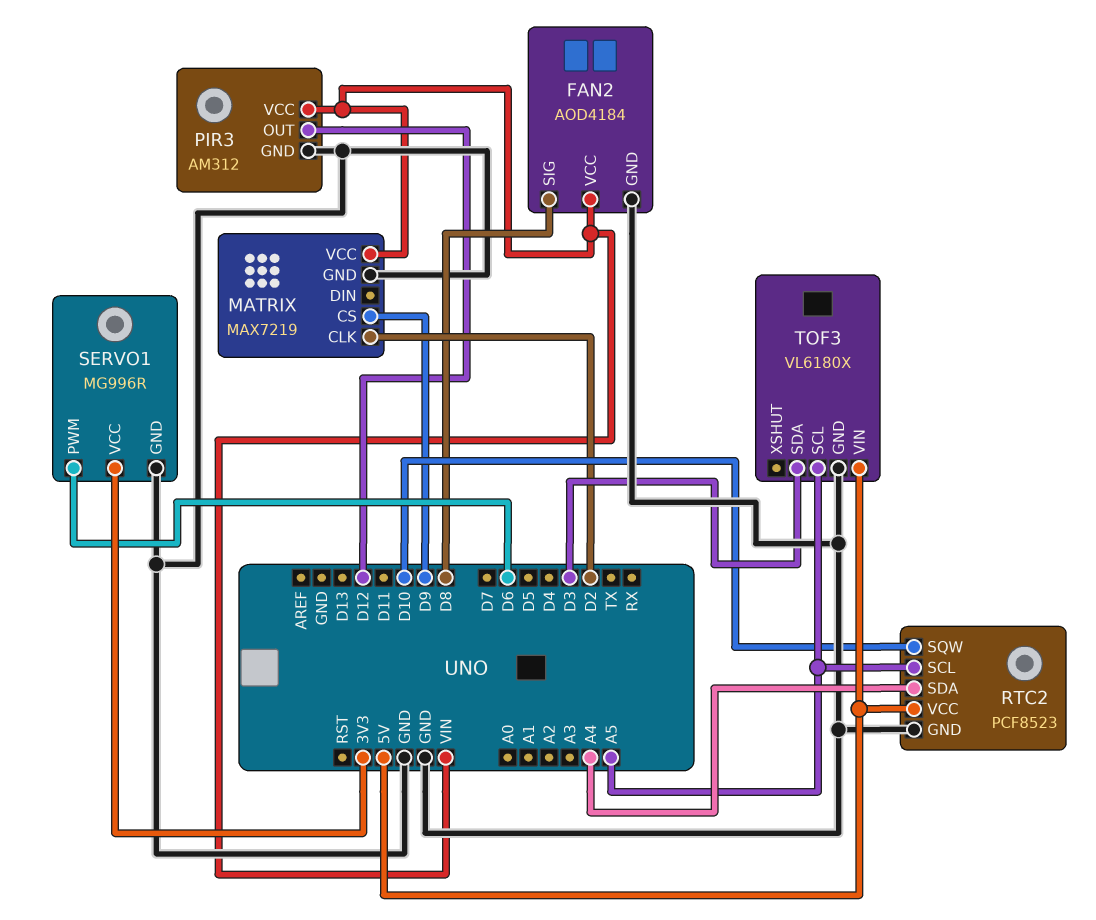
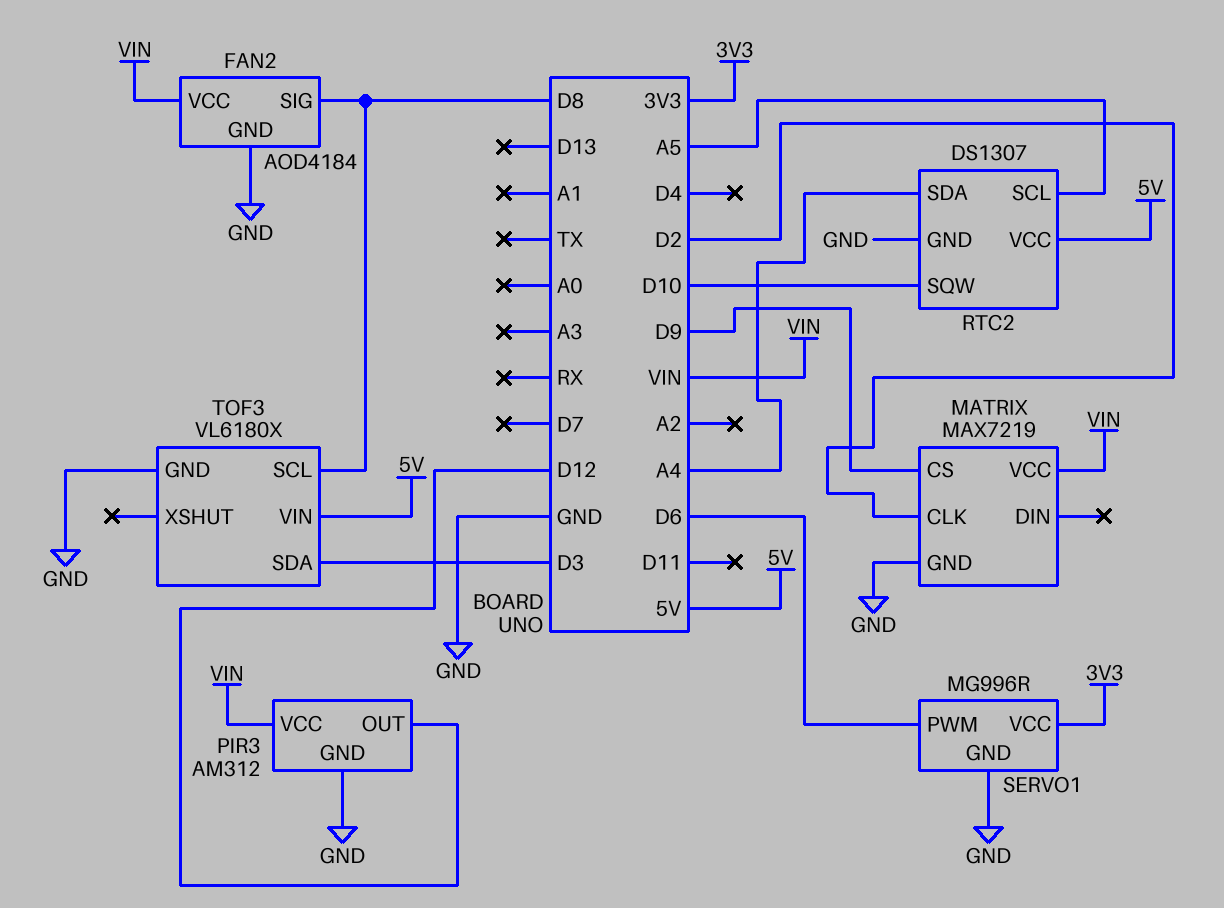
RTC2: PCF8523 -> DS1307
TOF3 pin SCL: A5 -> D8

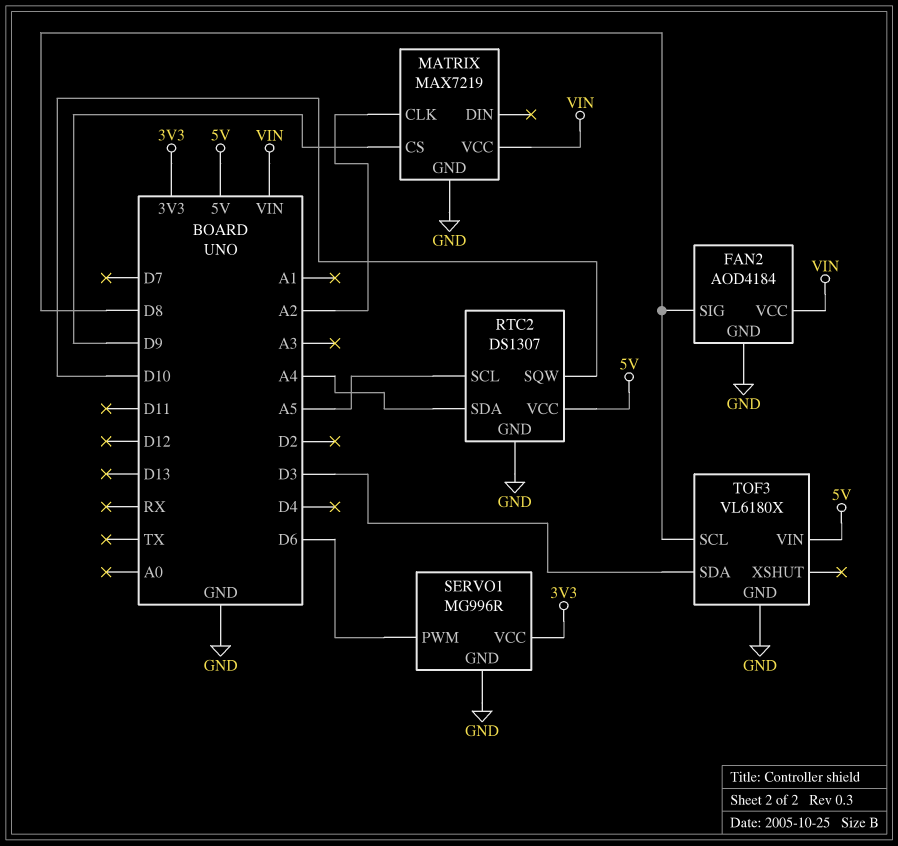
MATRIX pin CLK: D2 -> A2
PIR3: AM312 -> none
PIR3 pin GND: GND -> none
PIR3 pin OUT: D12 -> none
PIR3 pin VCC: VIN -> none

